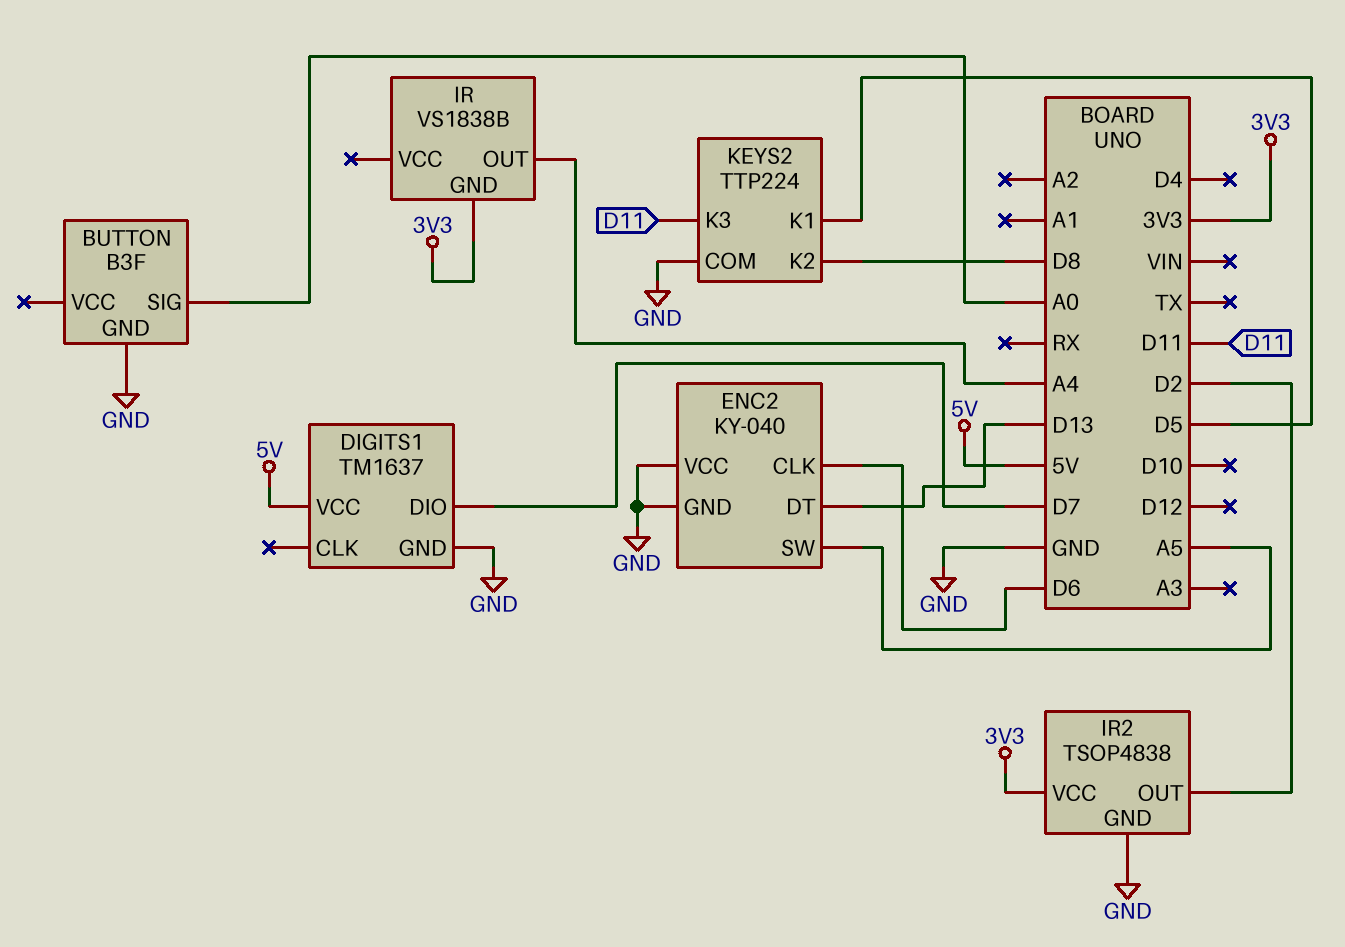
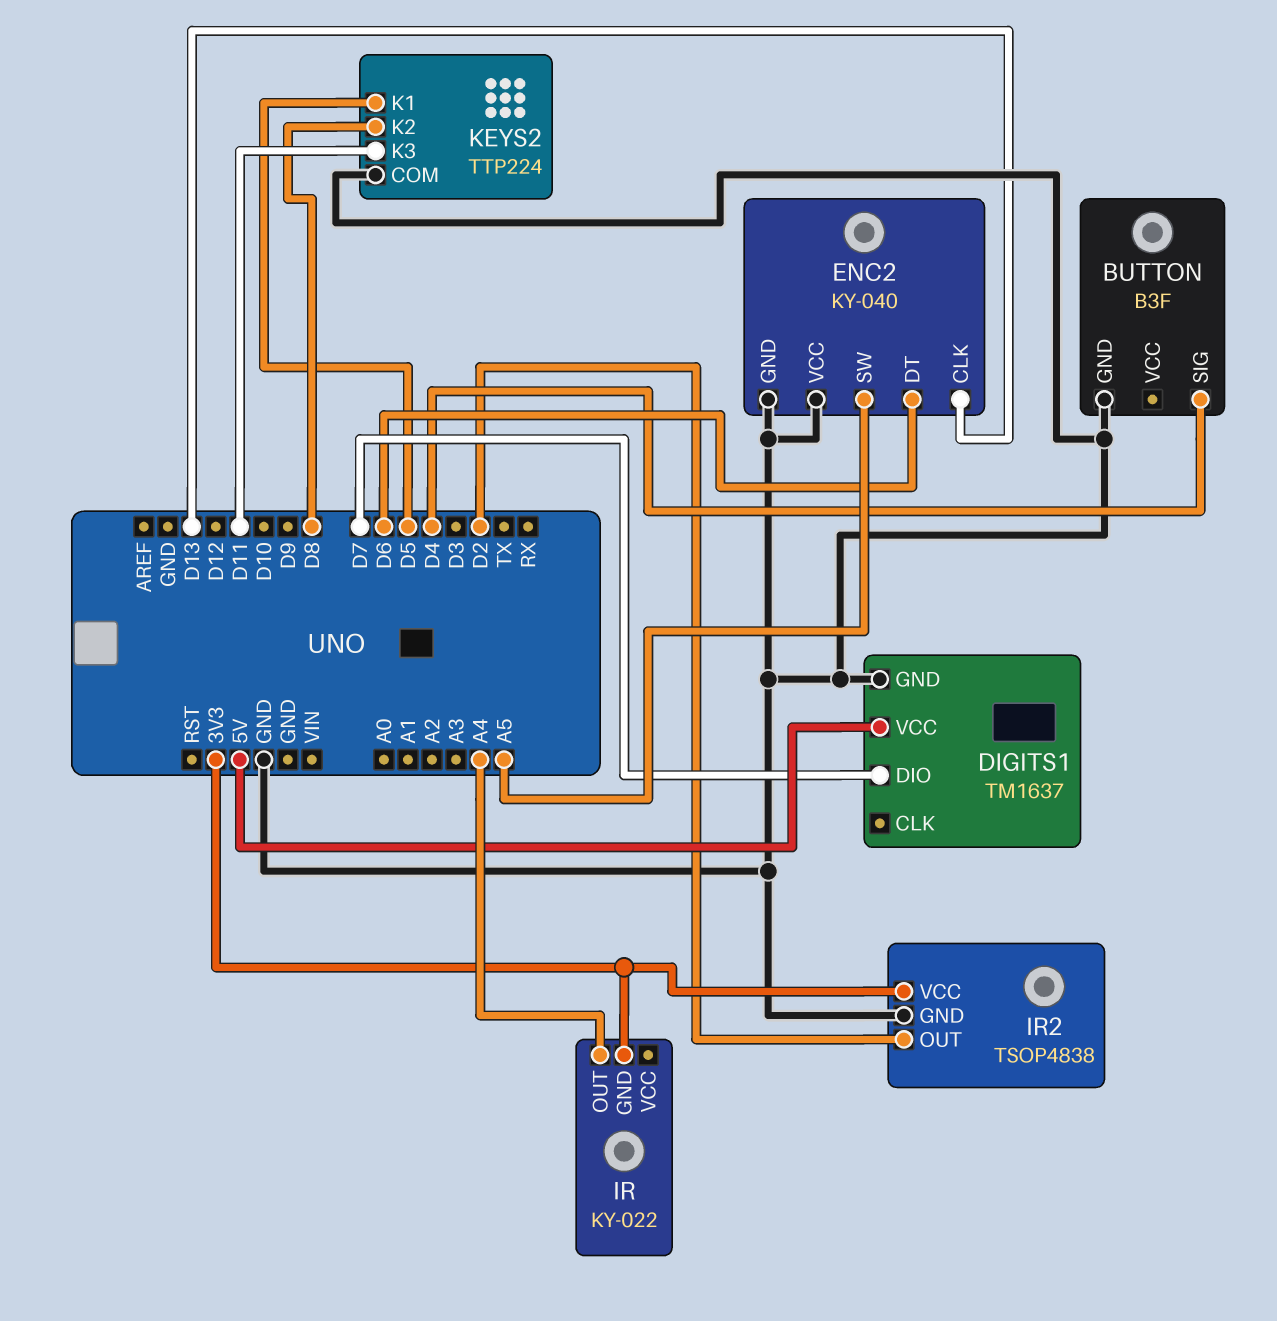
BUTTON pin SIG: A0 -> D4
ENC2 pin CLK: D6 -> D13
ENC2 pin DT: D13 -> D6
IR: VS1838B -> KY-022

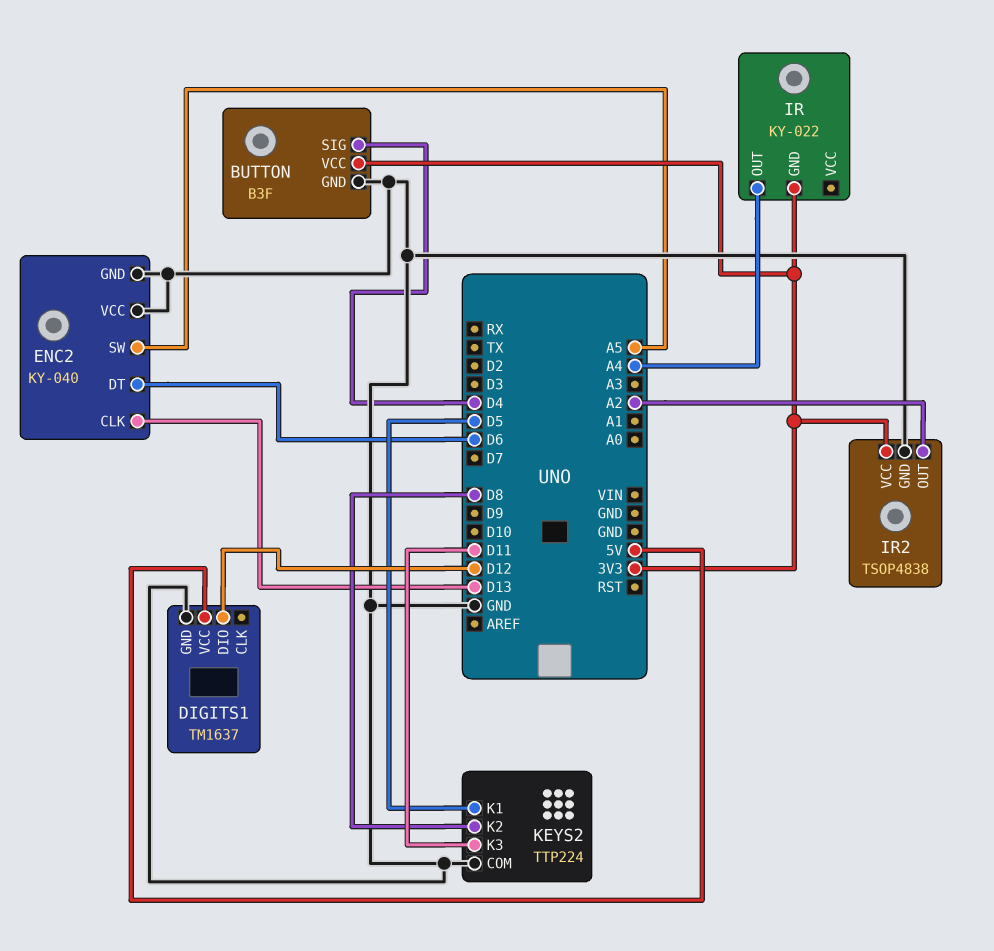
BUTTON pin VCC: none -> 3V3
DIGITS1 pin DIO: D7 -> D12
IR2 pin OUT: D2 -> A2

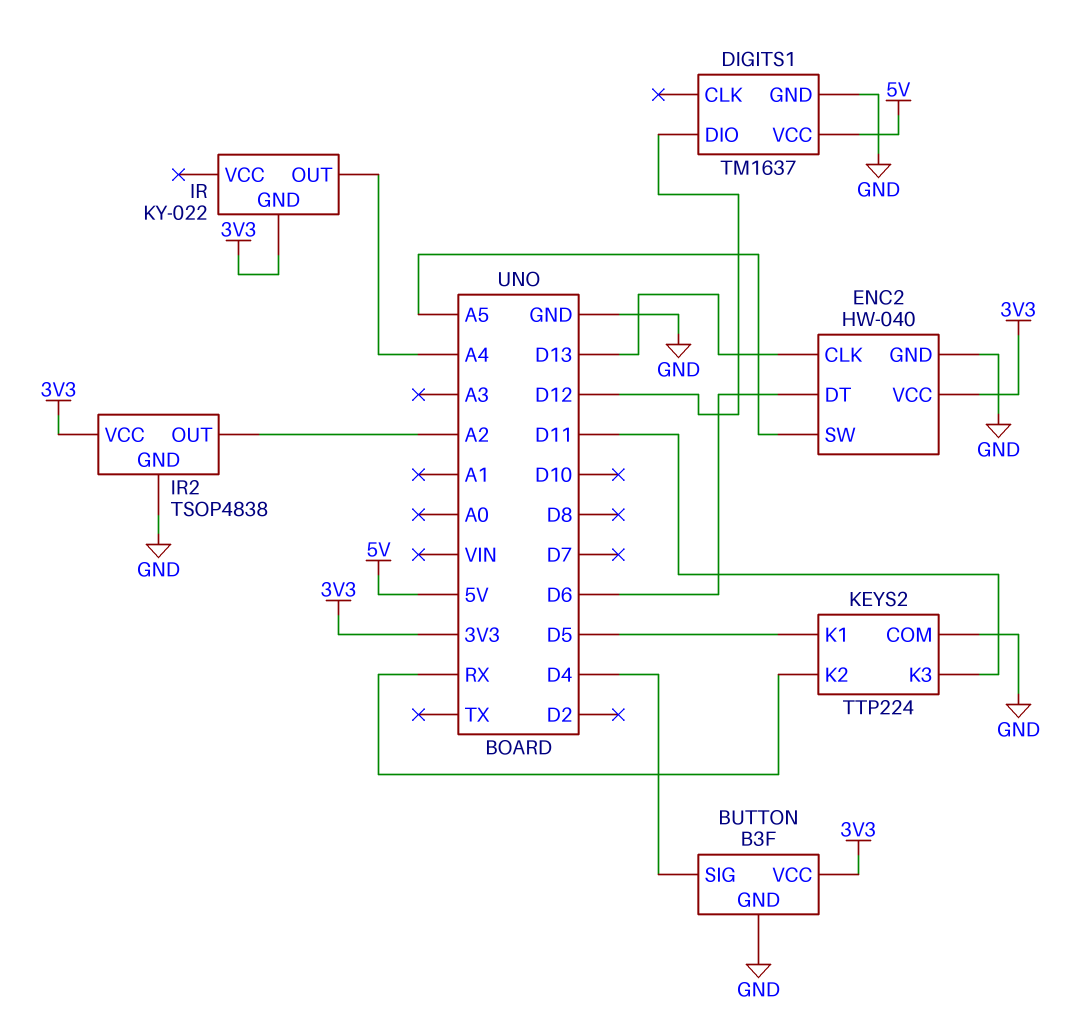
ENC2: KY-040 -> HW-040
ENC2 pin VCC: GND -> 3V3
KEYS2 pin K2: D8 -> RX

